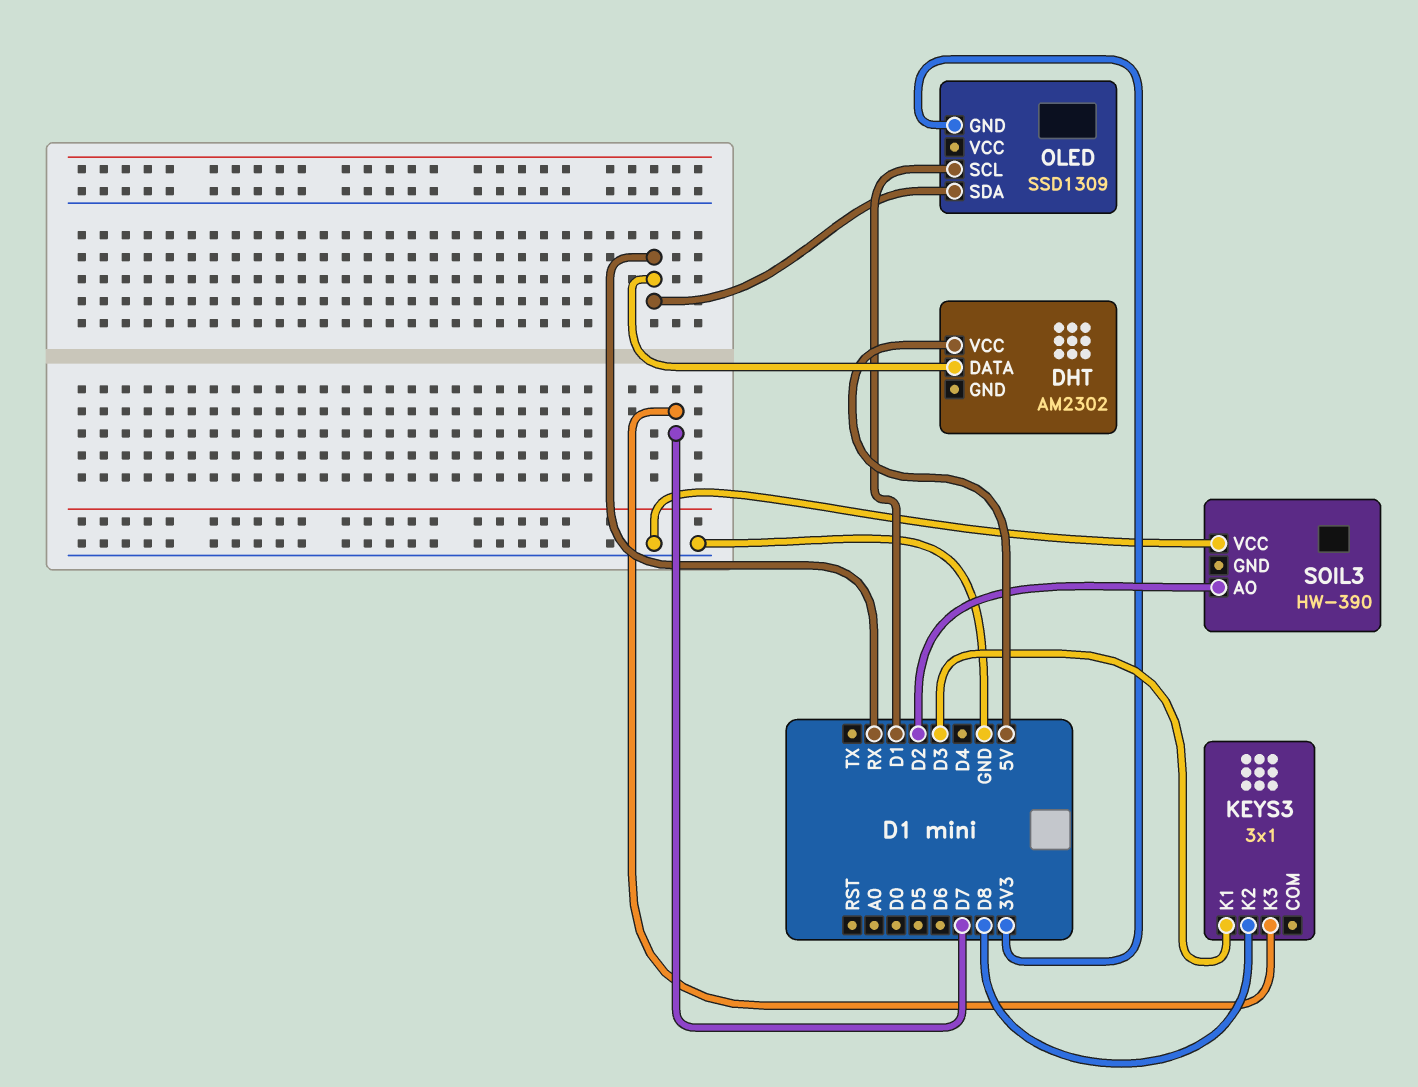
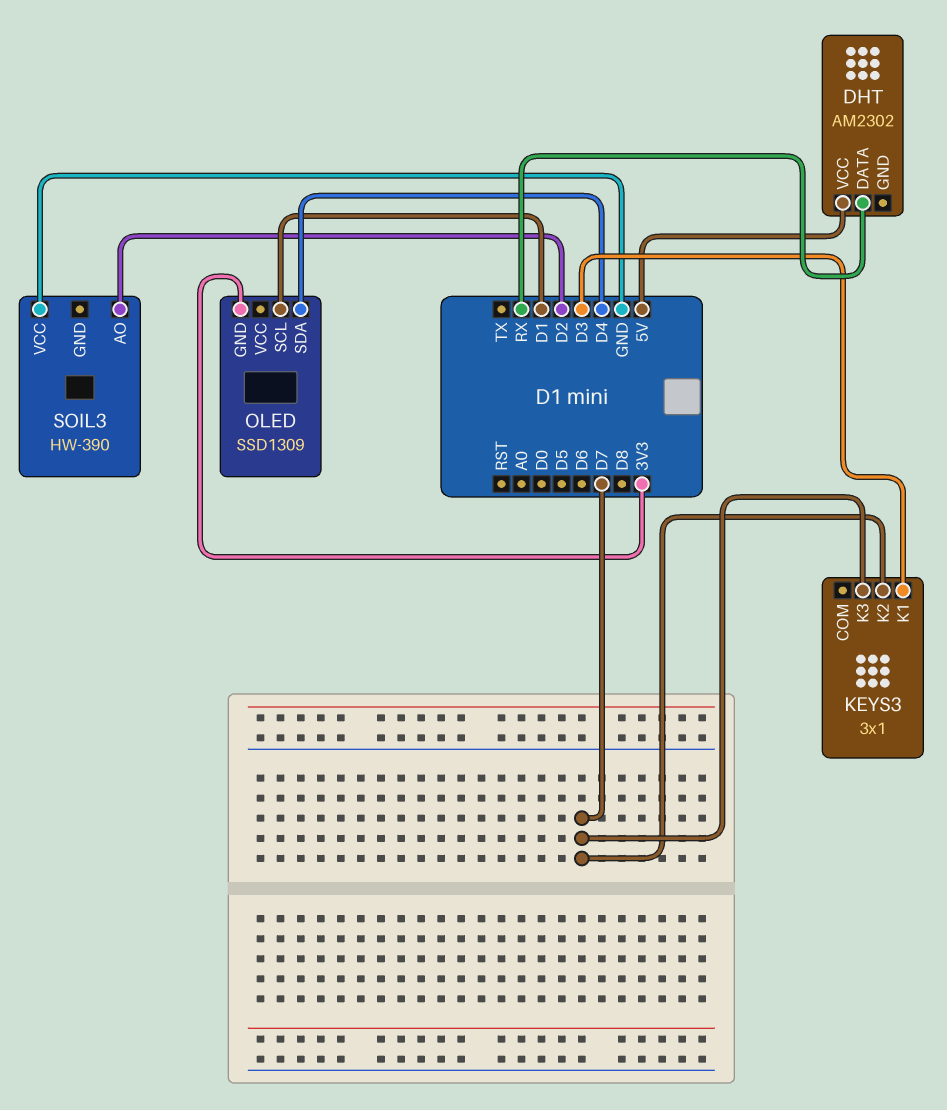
KEYS3 pin K2: D8 -> D7
OLED pin SDA: RX -> D4

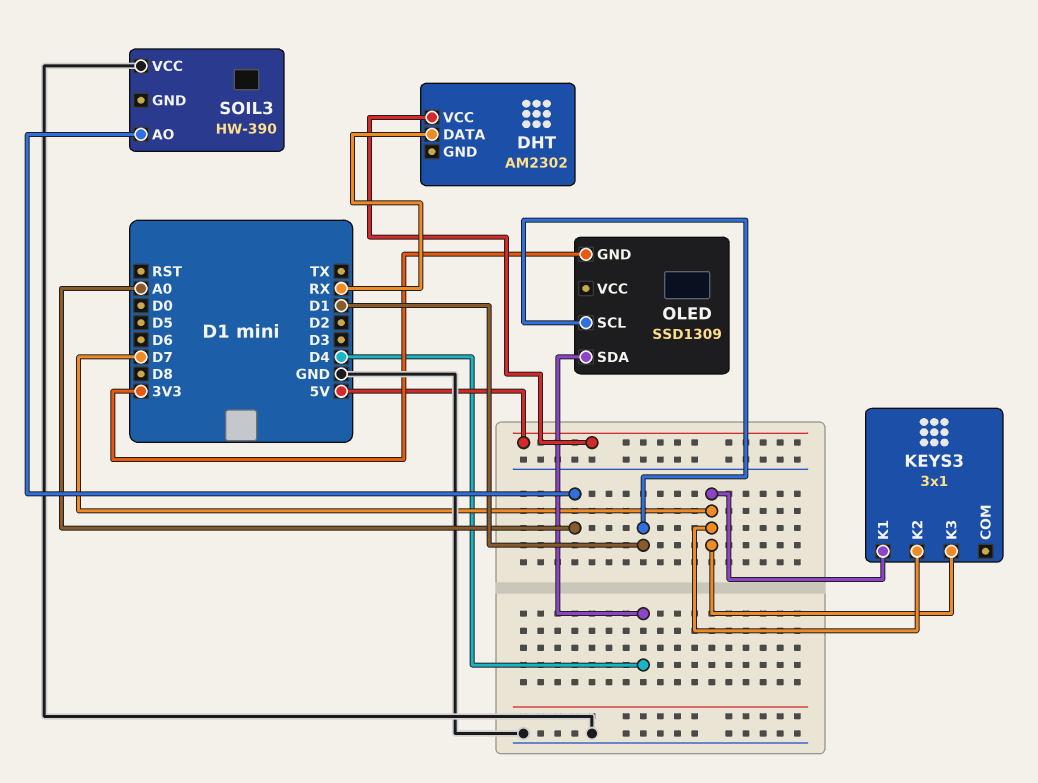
KEYS3 pin K1: D3 -> D7
SOIL3 pin AO: D2 -> A0

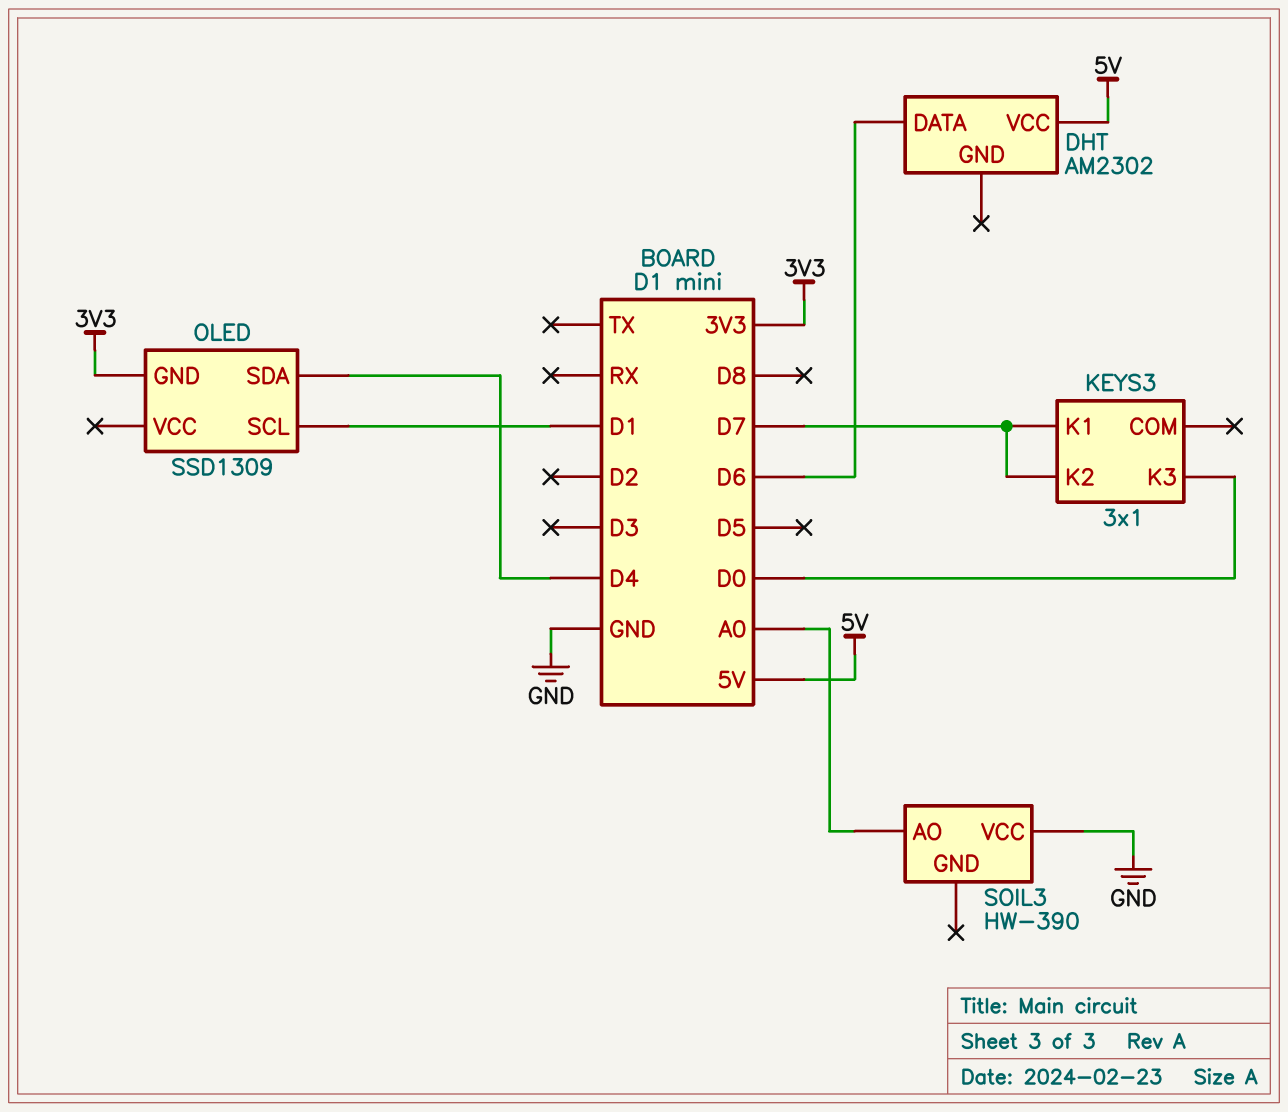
DHT pin DATA: RX -> D6
KEYS3 pin K3: D7 -> D0

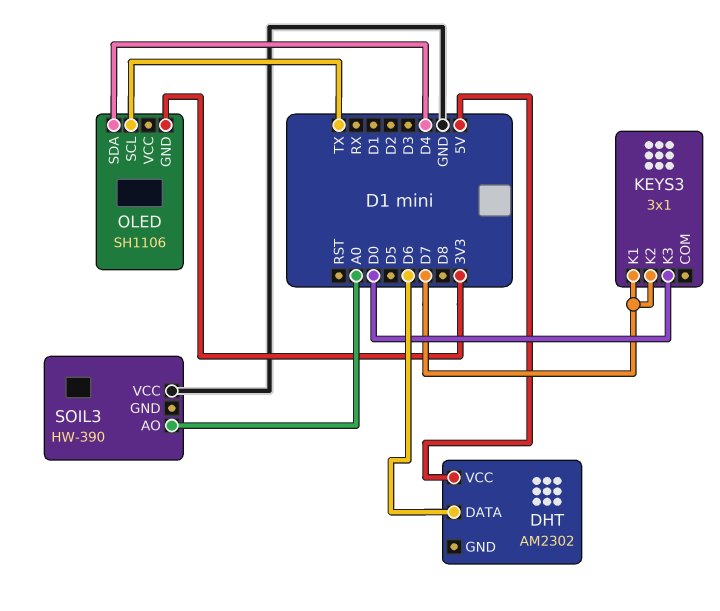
OLED: SSD1309 -> SH1106
OLED pin SCL: D1 -> TX

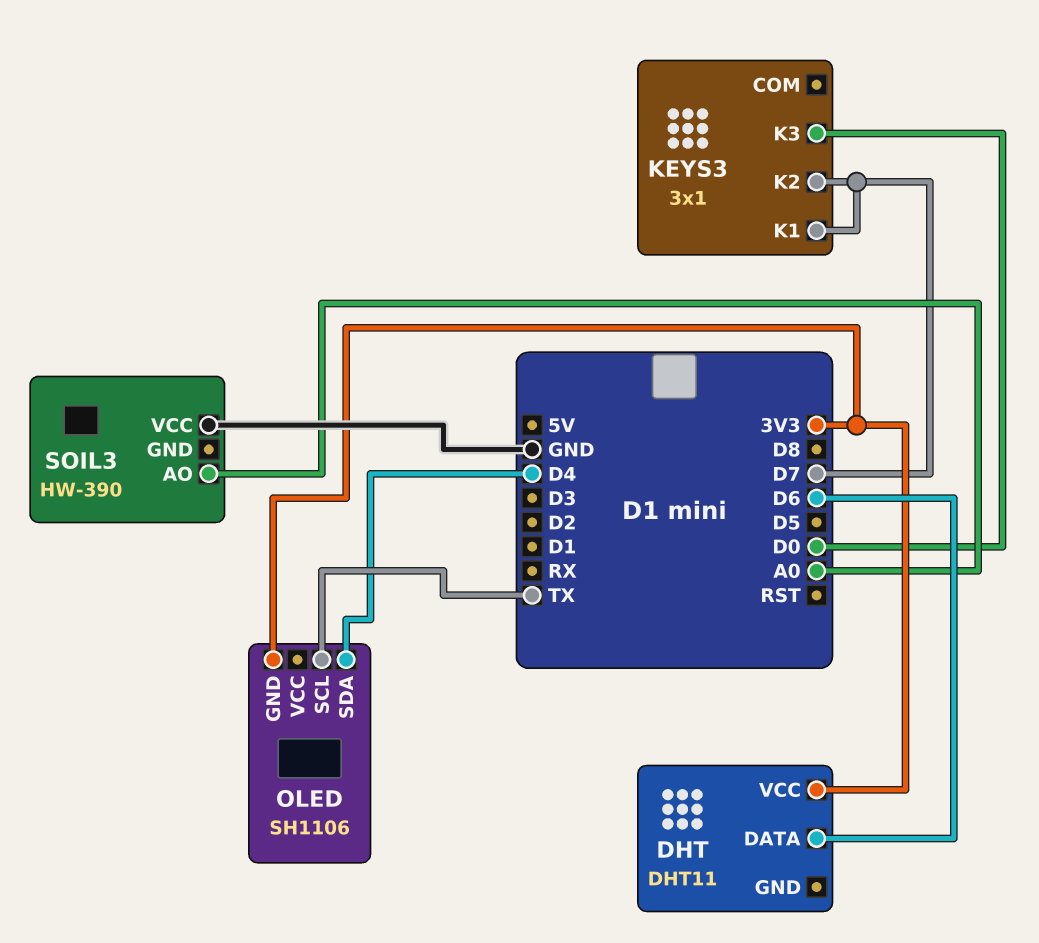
DHT: AM2302 -> DHT11
DHT pin VCC: 5V -> 3V3

